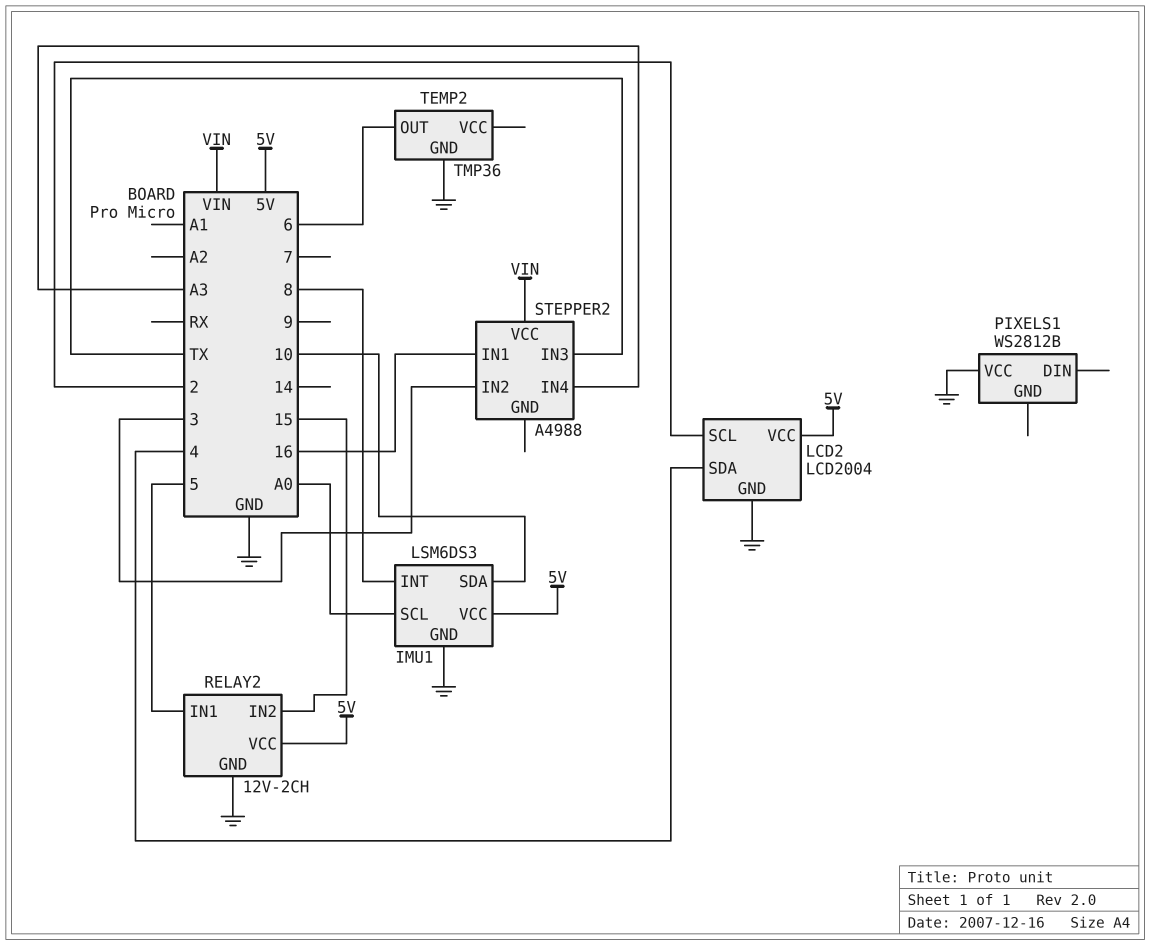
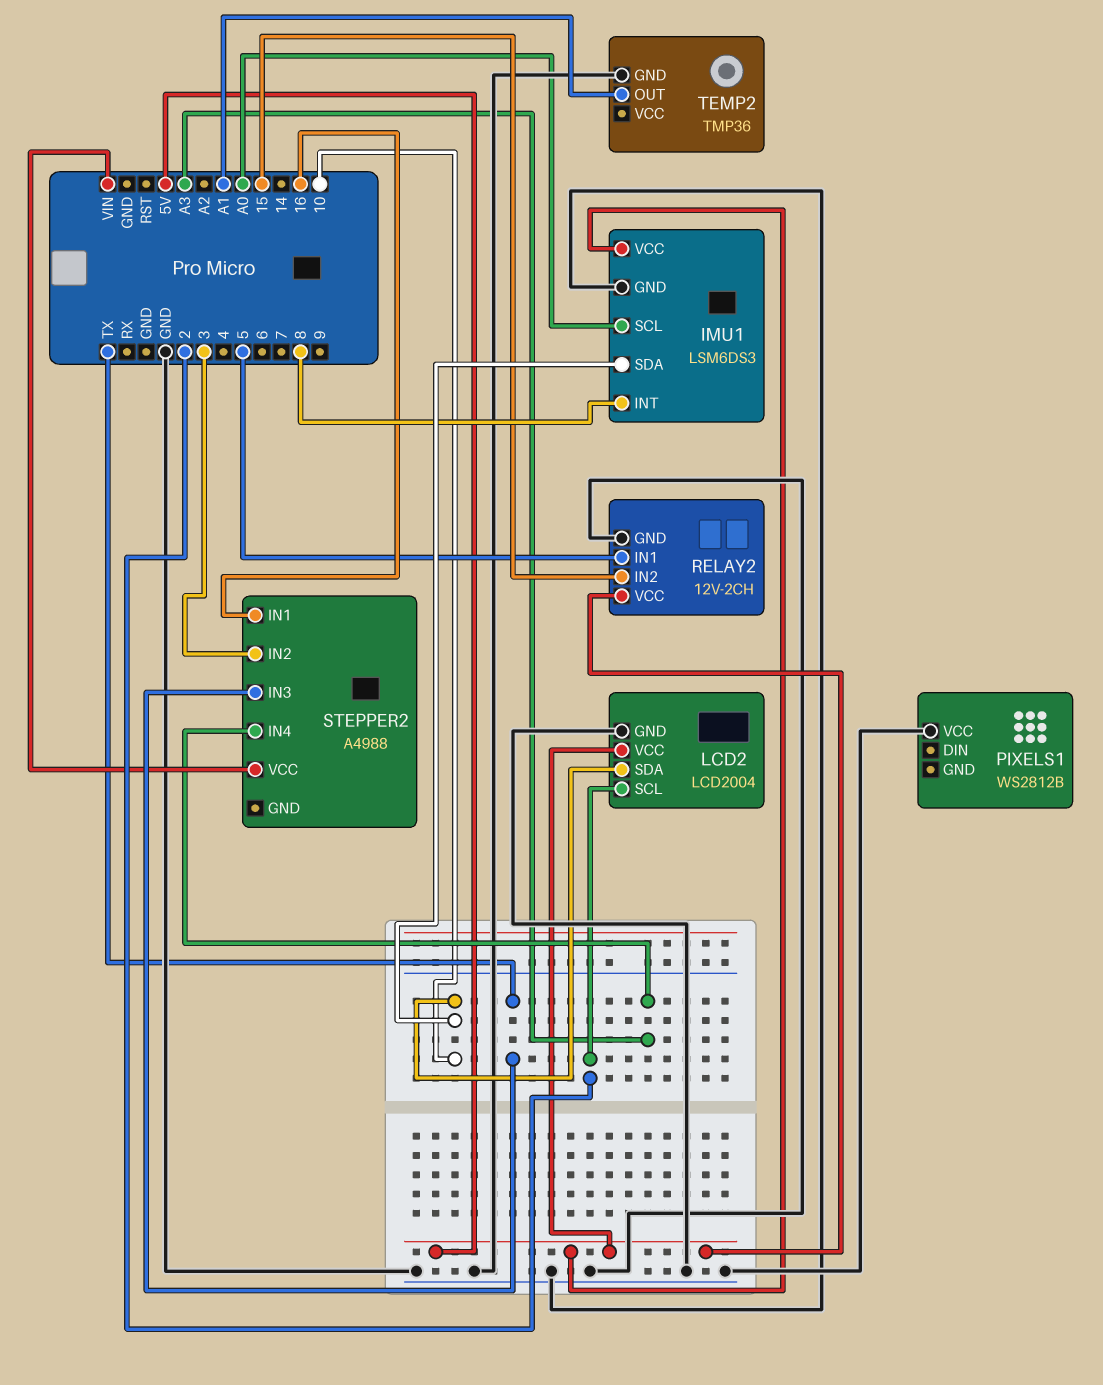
LCD2 pin SDA: 4 -> 10
TEMP2 pin OUT: 6 -> A1

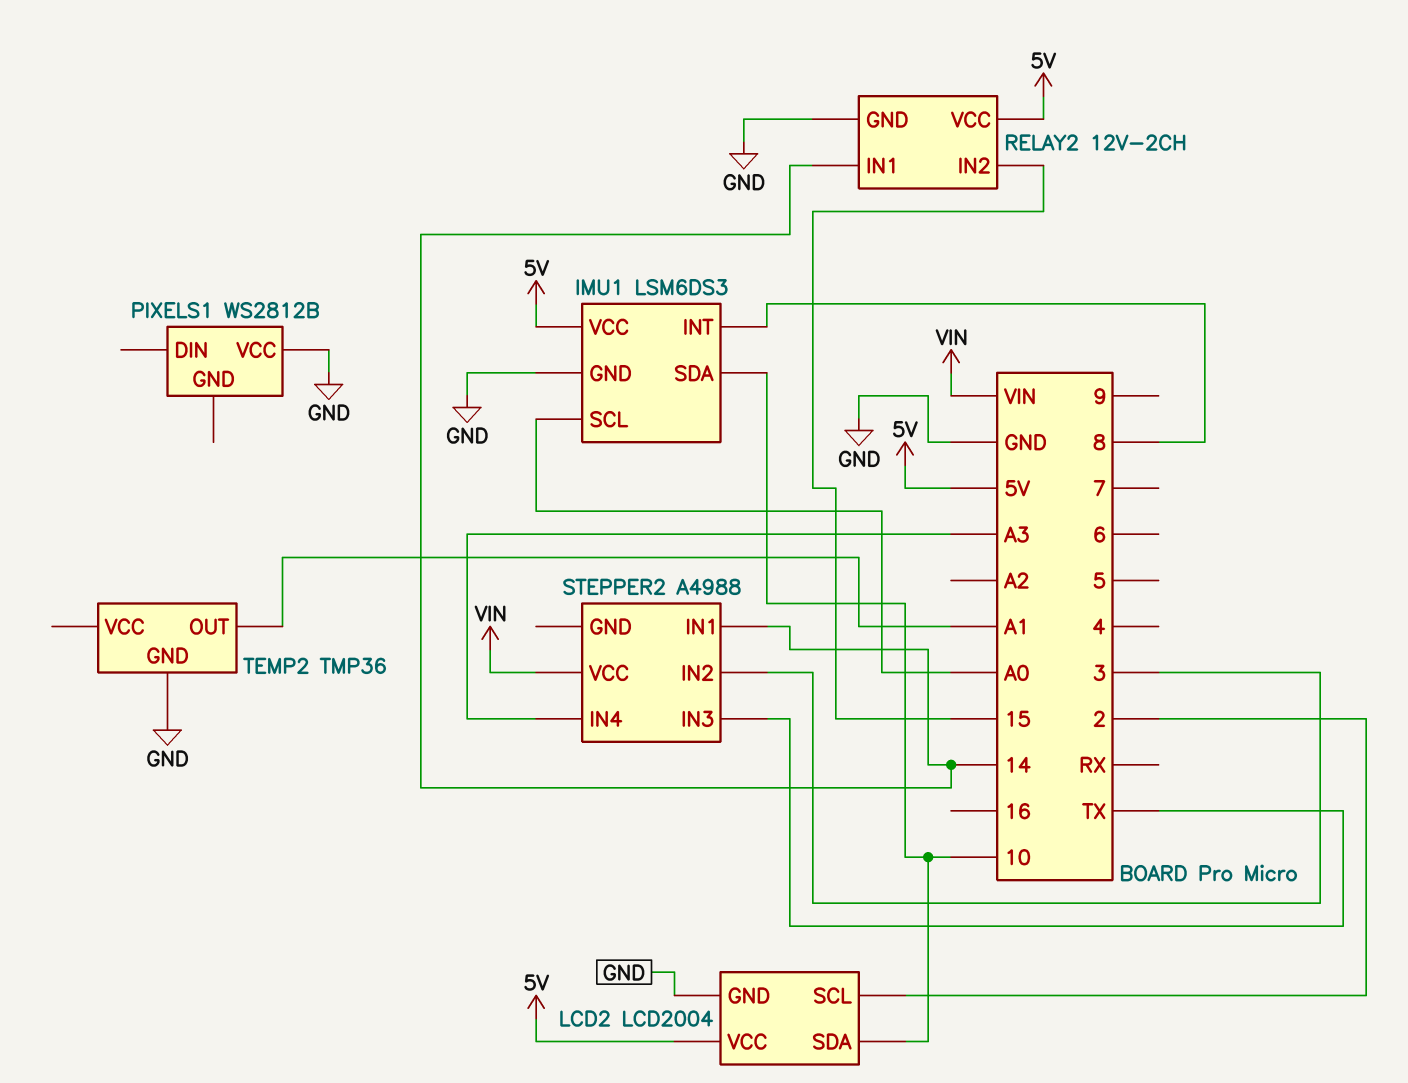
RELAY2 pin IN1: 5 -> 14
STEPPER2 pin IN1: 16 -> 14

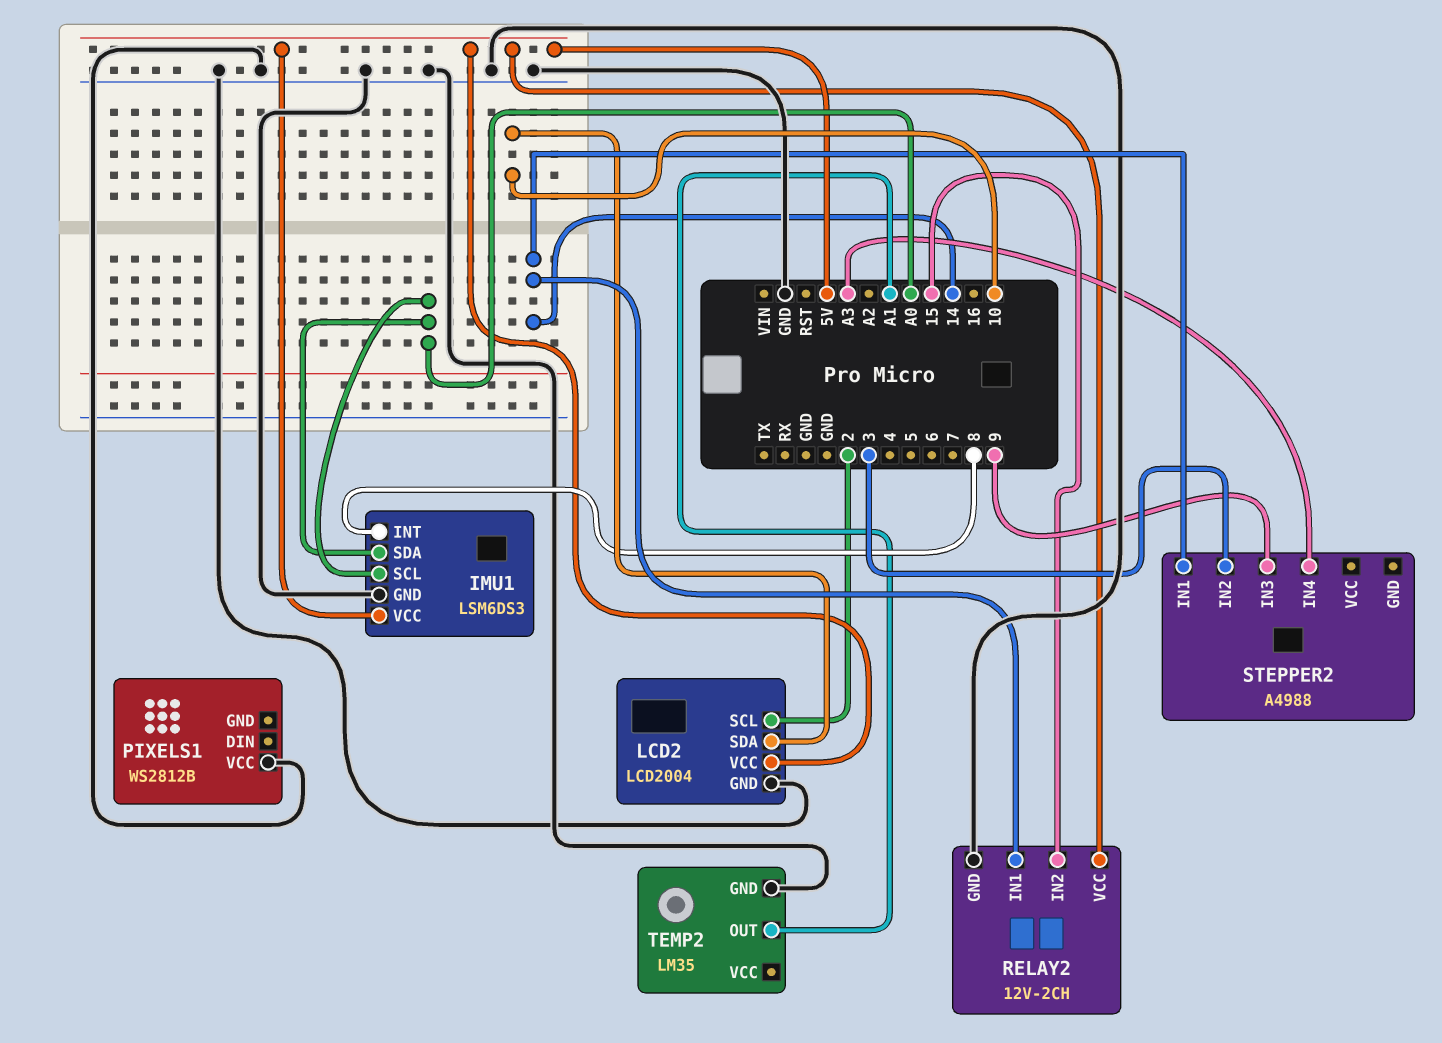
IMU1 pin SDA: 10 -> A0
STEPPER2 pin IN3: TX -> 9
STEPPER2 pin VCC: VIN -> none
TEMP2: TMP36 -> LM35

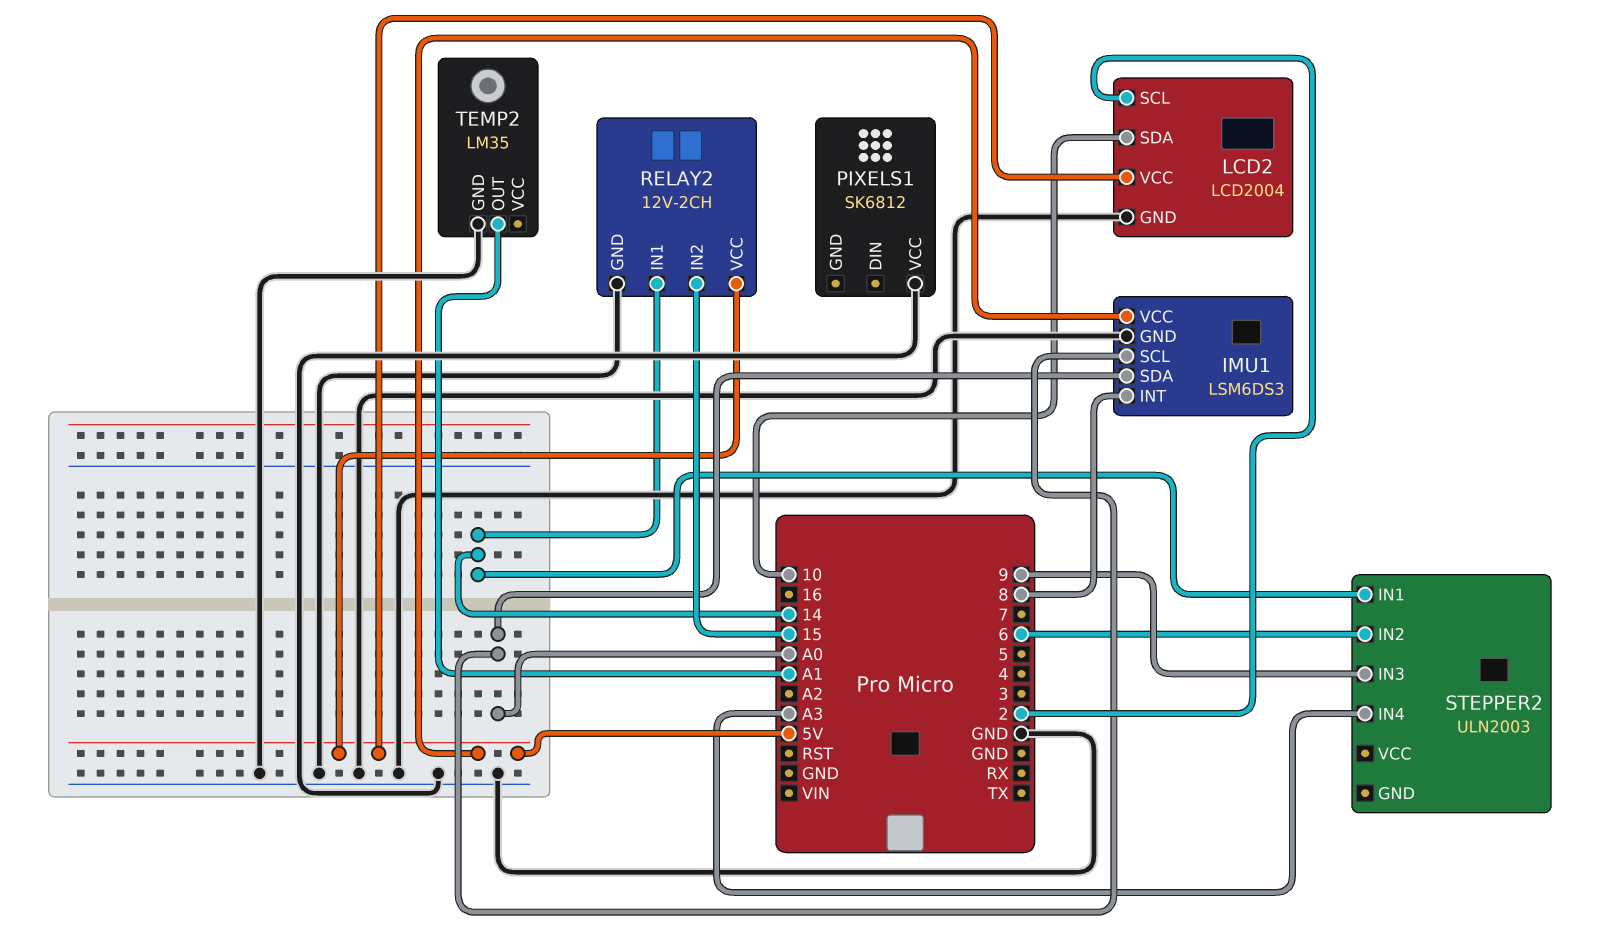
PIXELS1: WS2812B -> SK6812
STEPPER2: A4988 -> ULN2003
STEPPER2 pin IN2: 3 -> 6

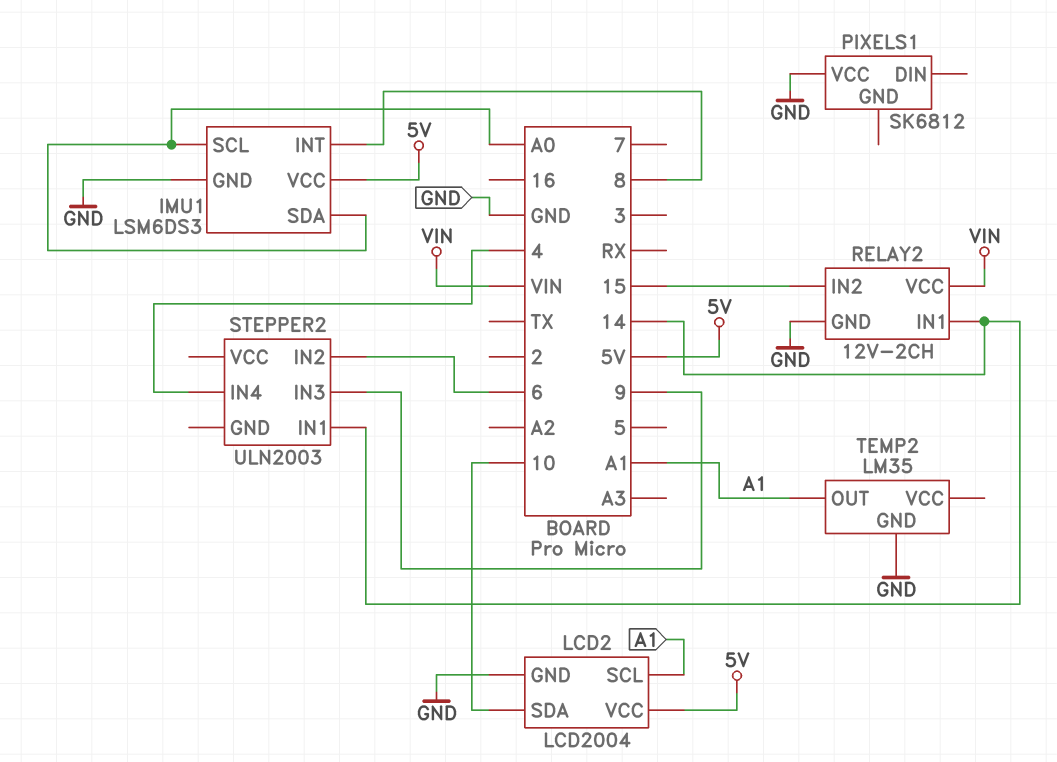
LCD2 pin SCL: 2 -> A1
RELAY2 pin VCC: 5V -> VIN
STEPPER2 pin IN4: A3 -> 4

